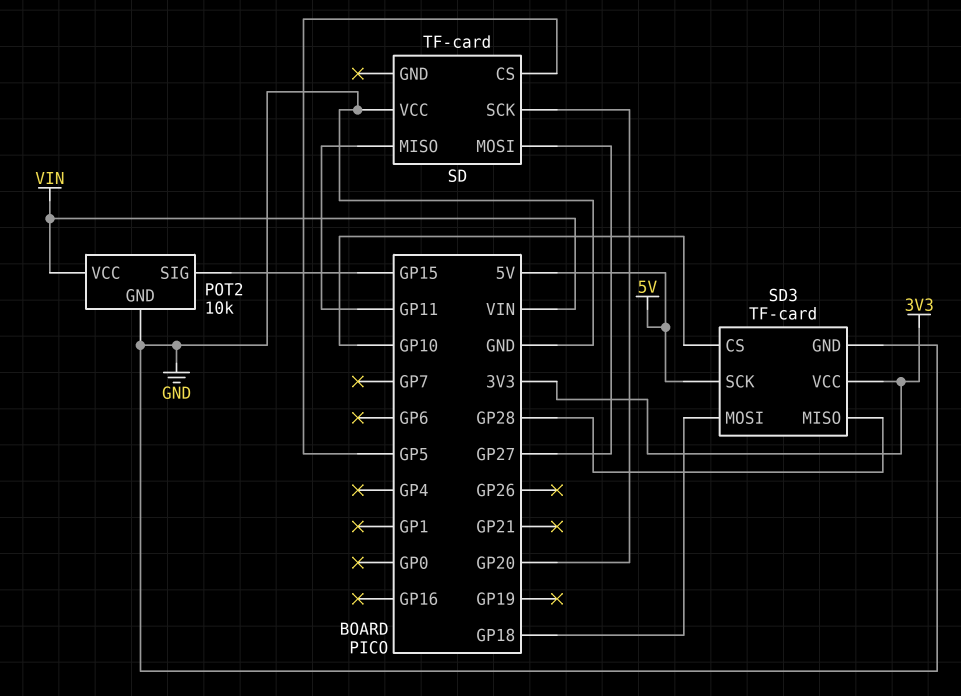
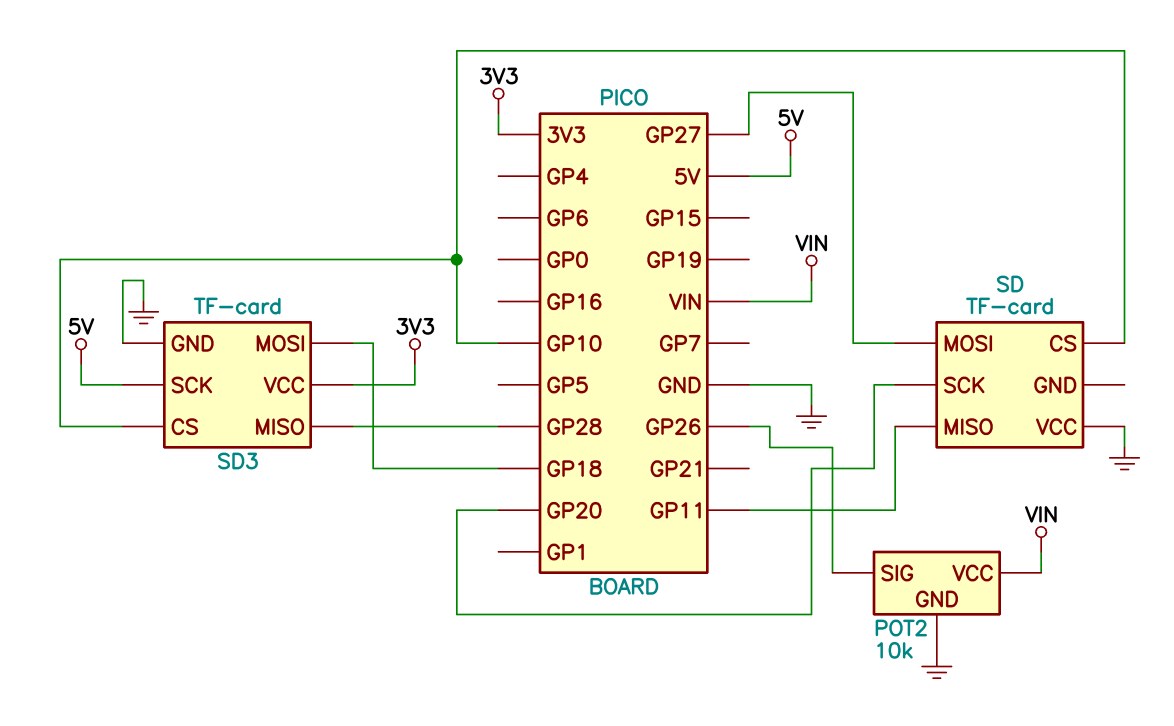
POT2 pin SIG: GP15 -> GP26
SD pin CS: GP5 -> GP10

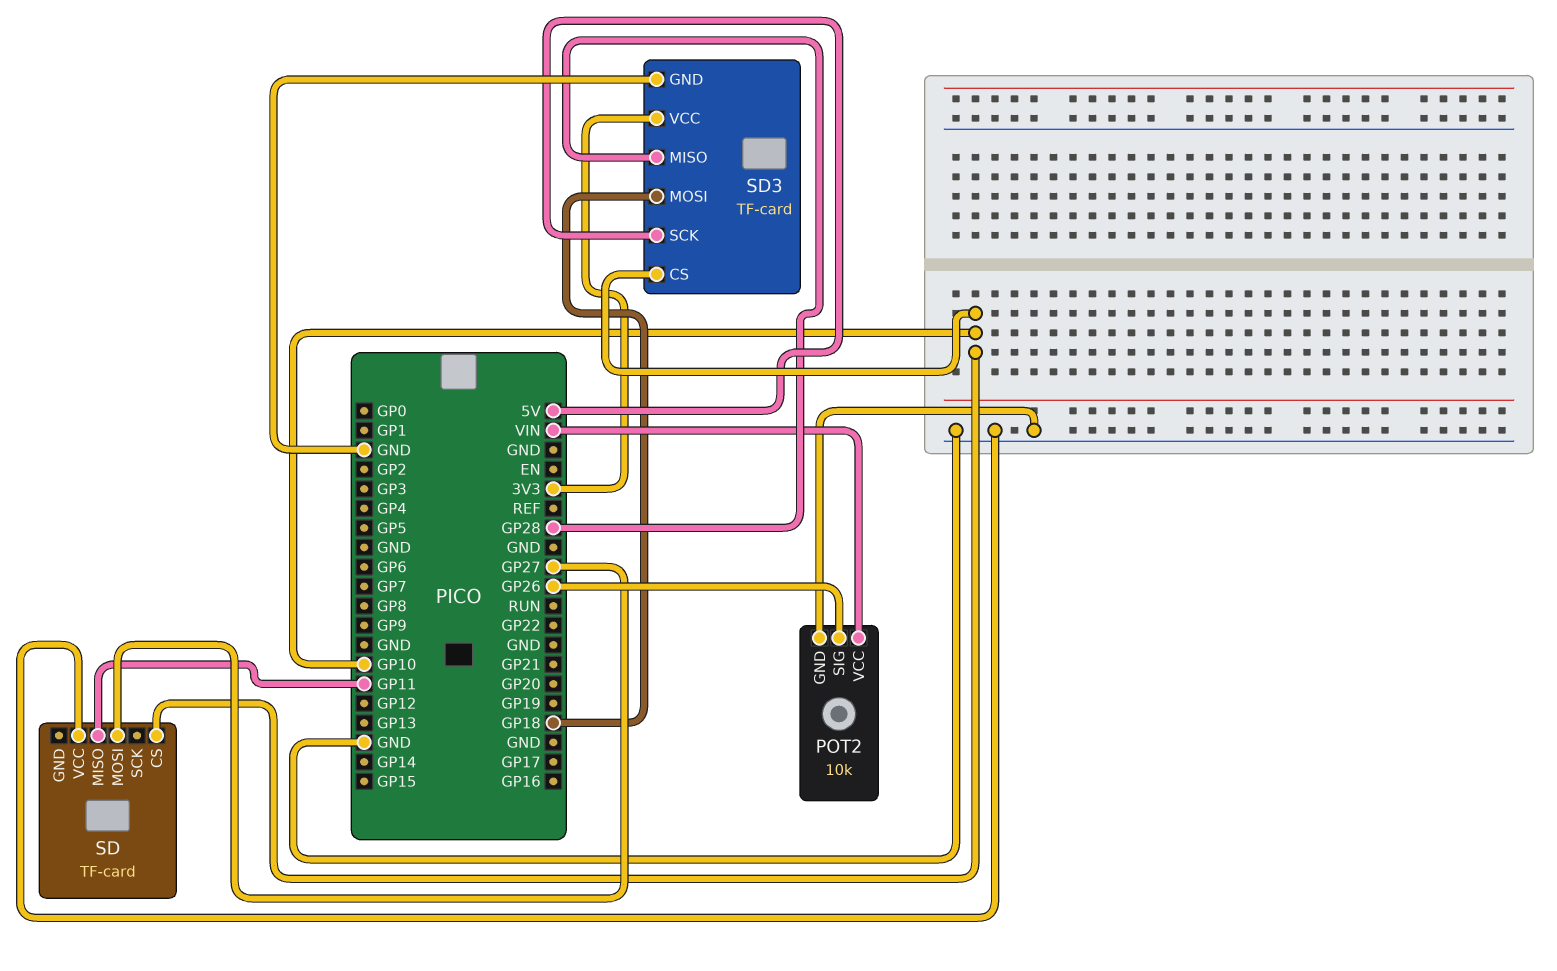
SD pin SCK: GP20 -> none

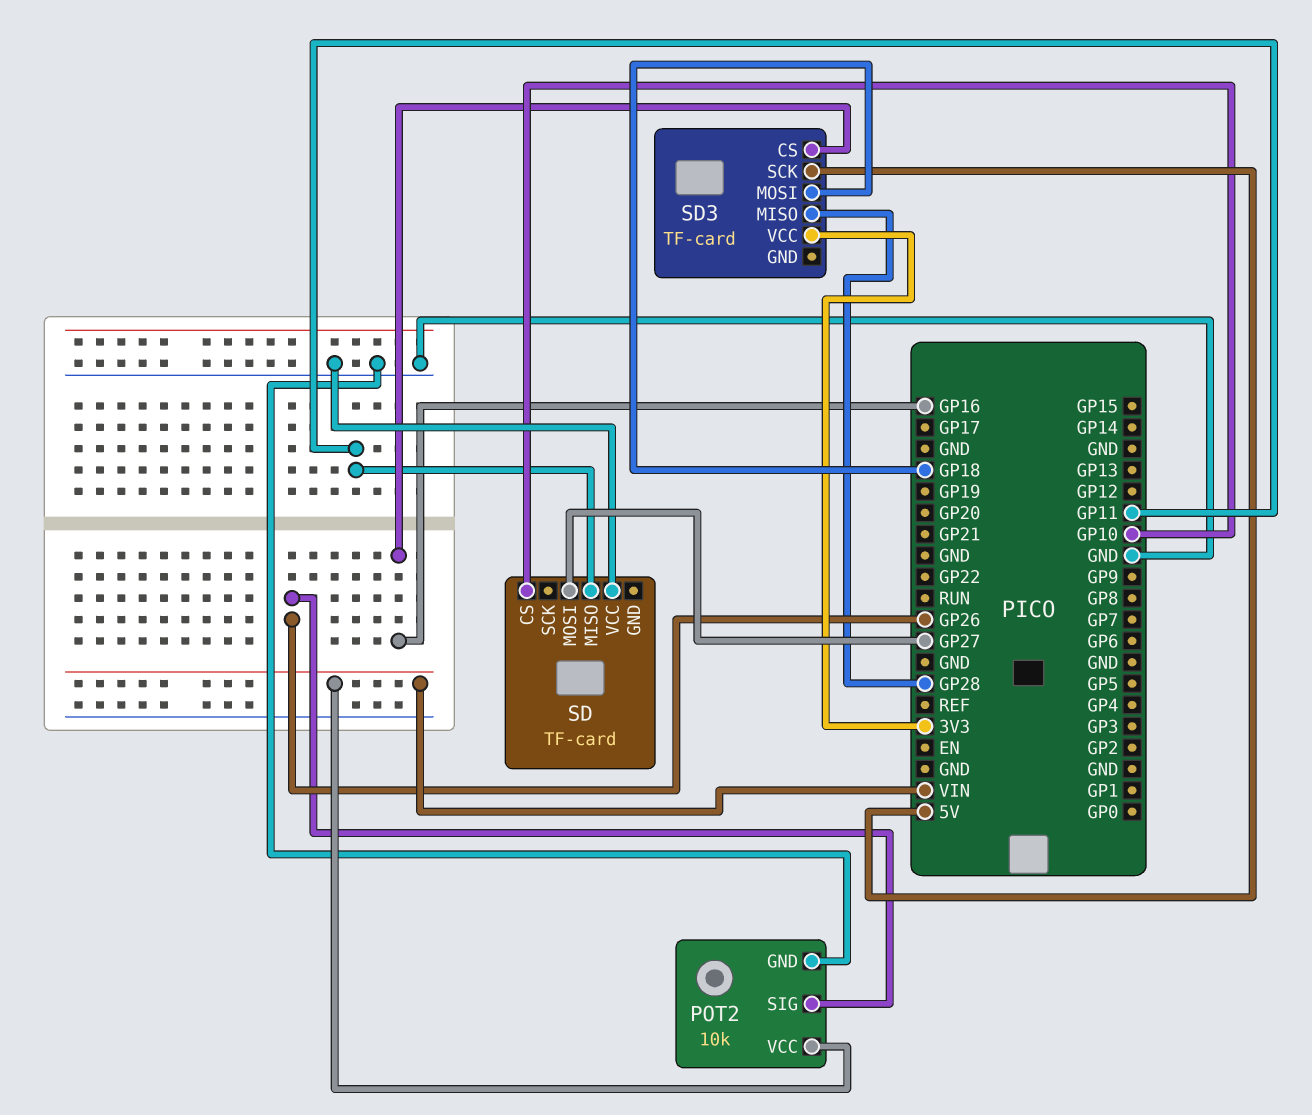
SD3 pin CS: GP10 -> GP16
SD3 pin GND: GND -> none

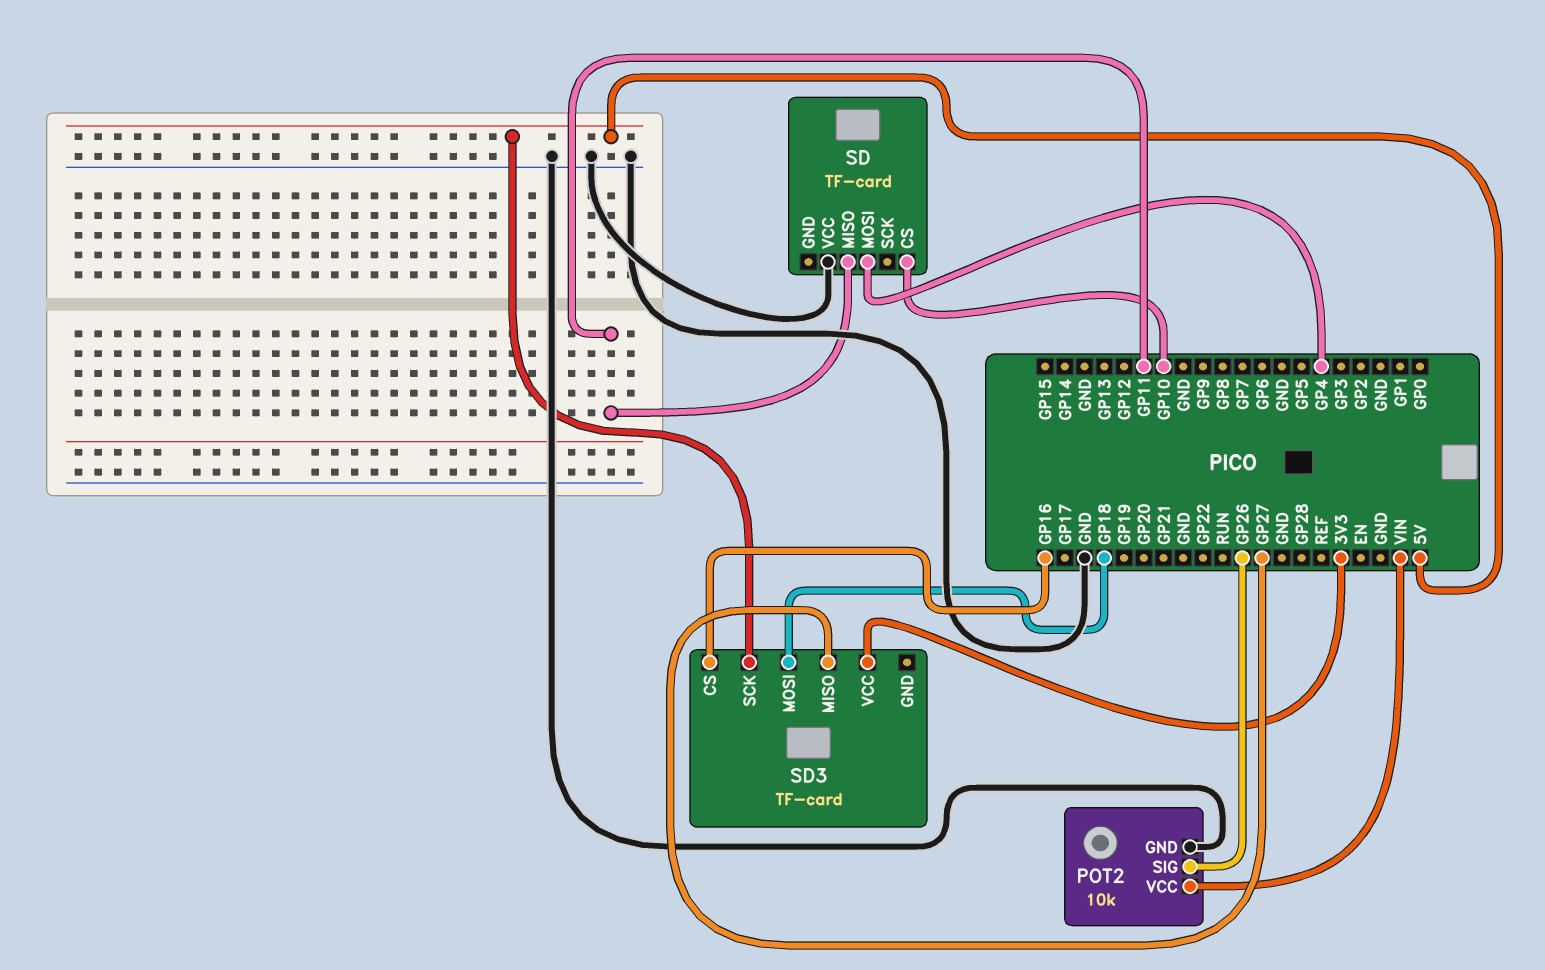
SD pin MOSI: GP27 -> GP4
SD3 pin MISO: GP28 -> GP27

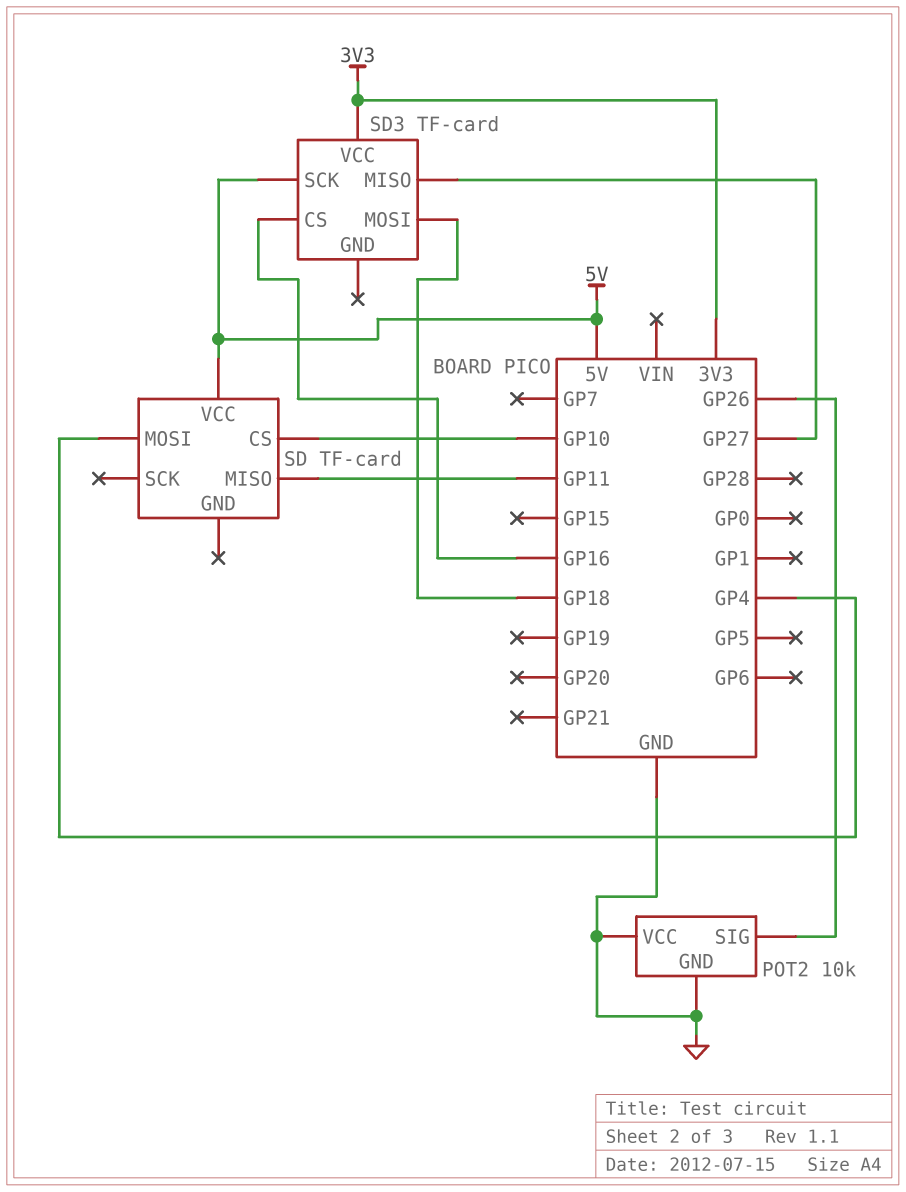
POT2 pin VCC: VIN -> GND
SD pin VCC: GND -> 5V

